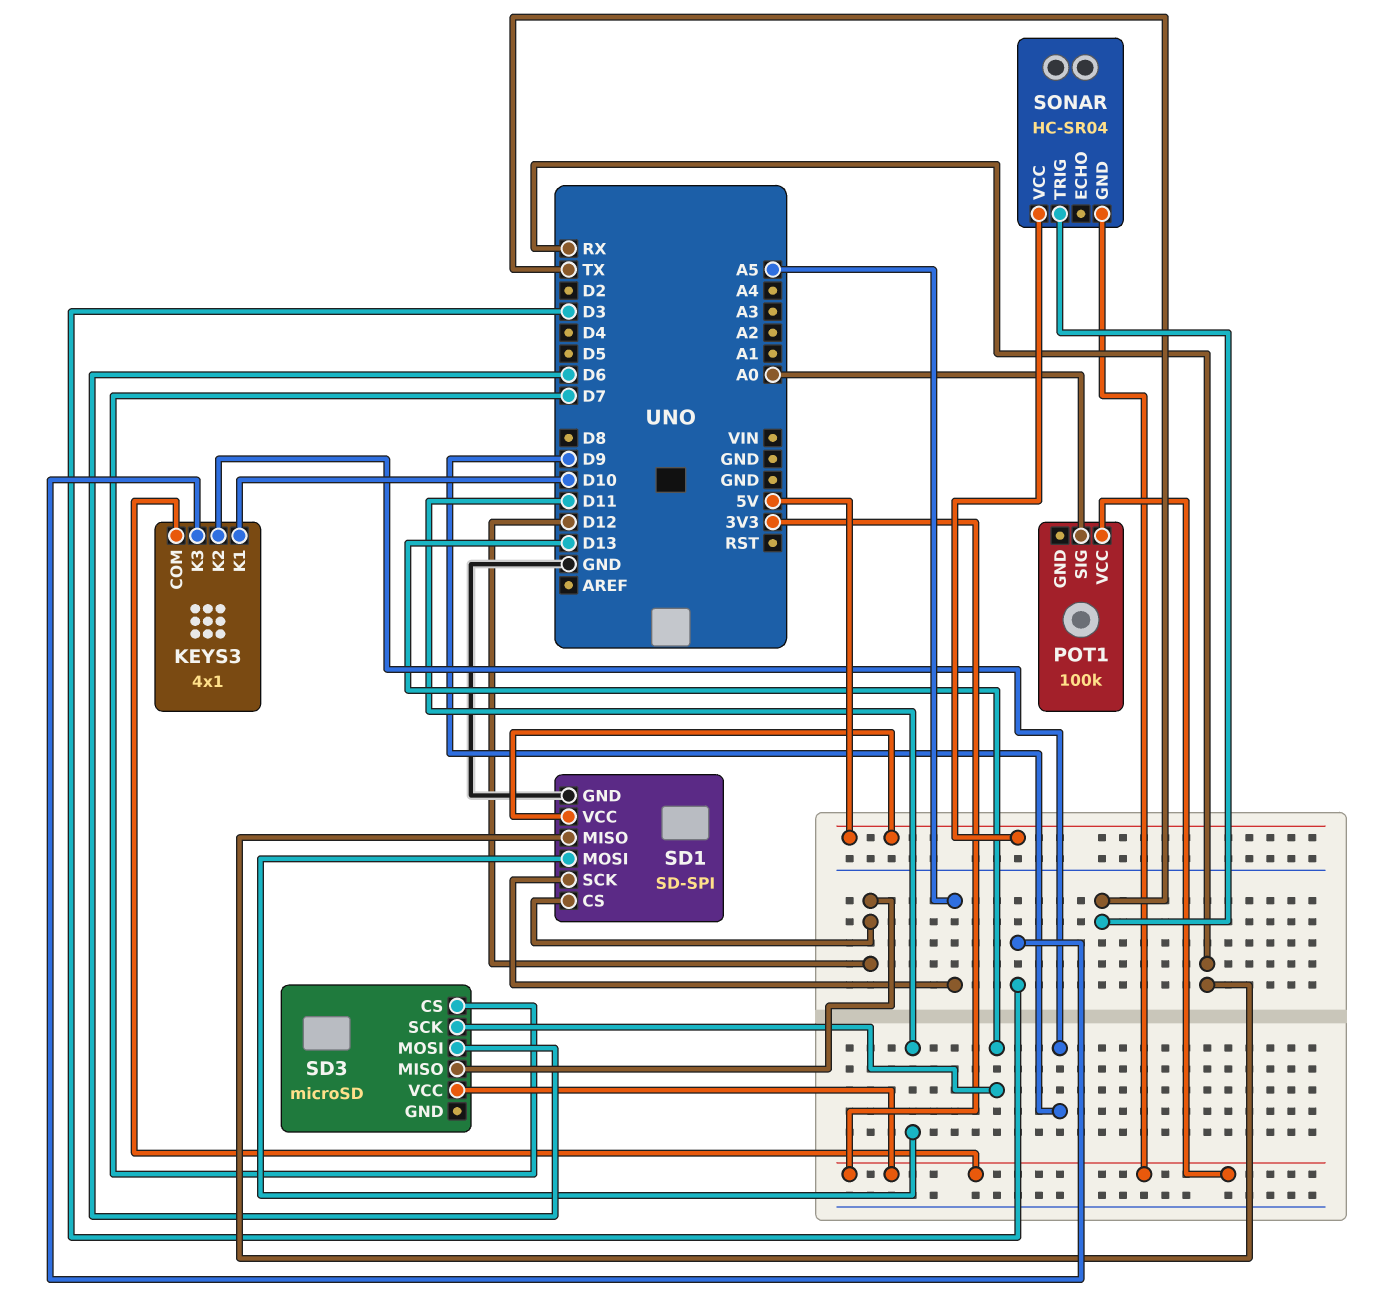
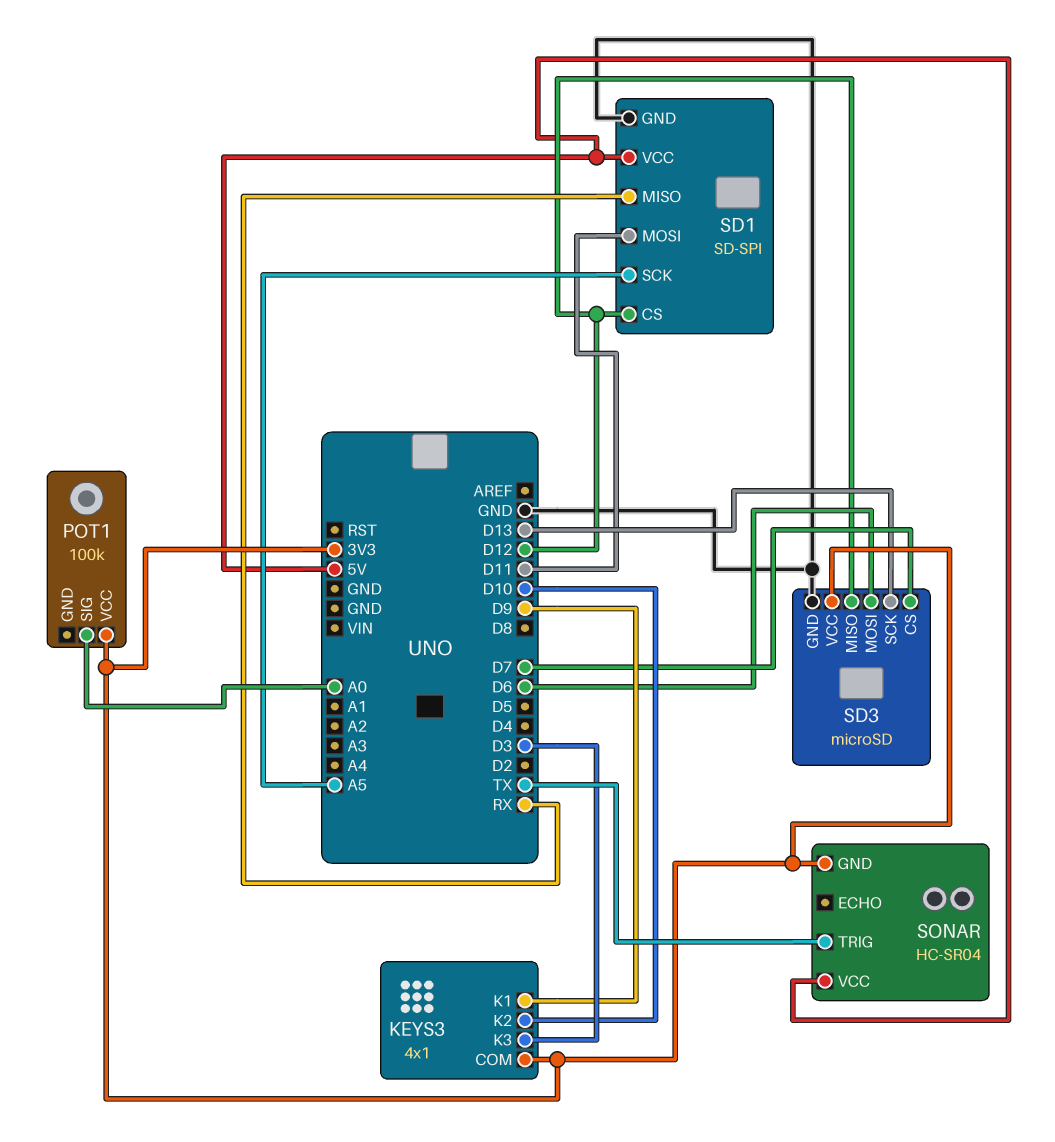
KEYS3 pin K1: D10 -> D9
KEYS3 pin K2: D9 -> D10
SD3 pin GND: none -> GND

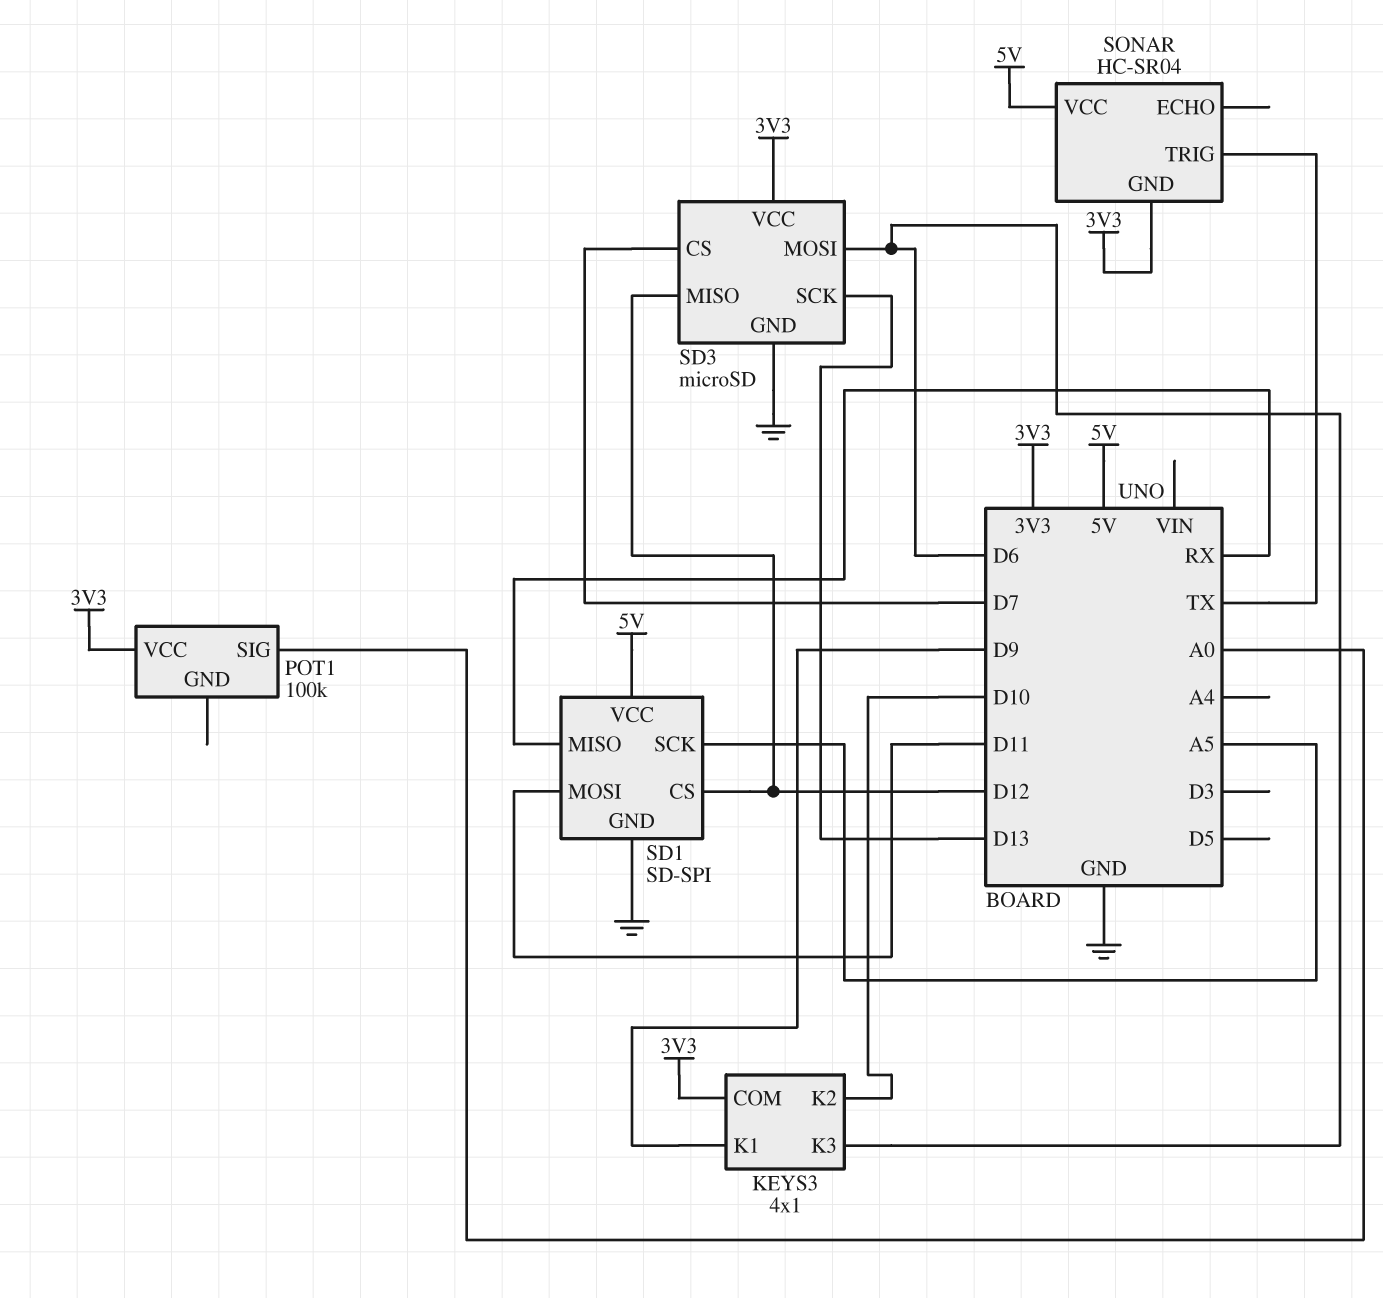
KEYS3 pin K3: D3 -> D6

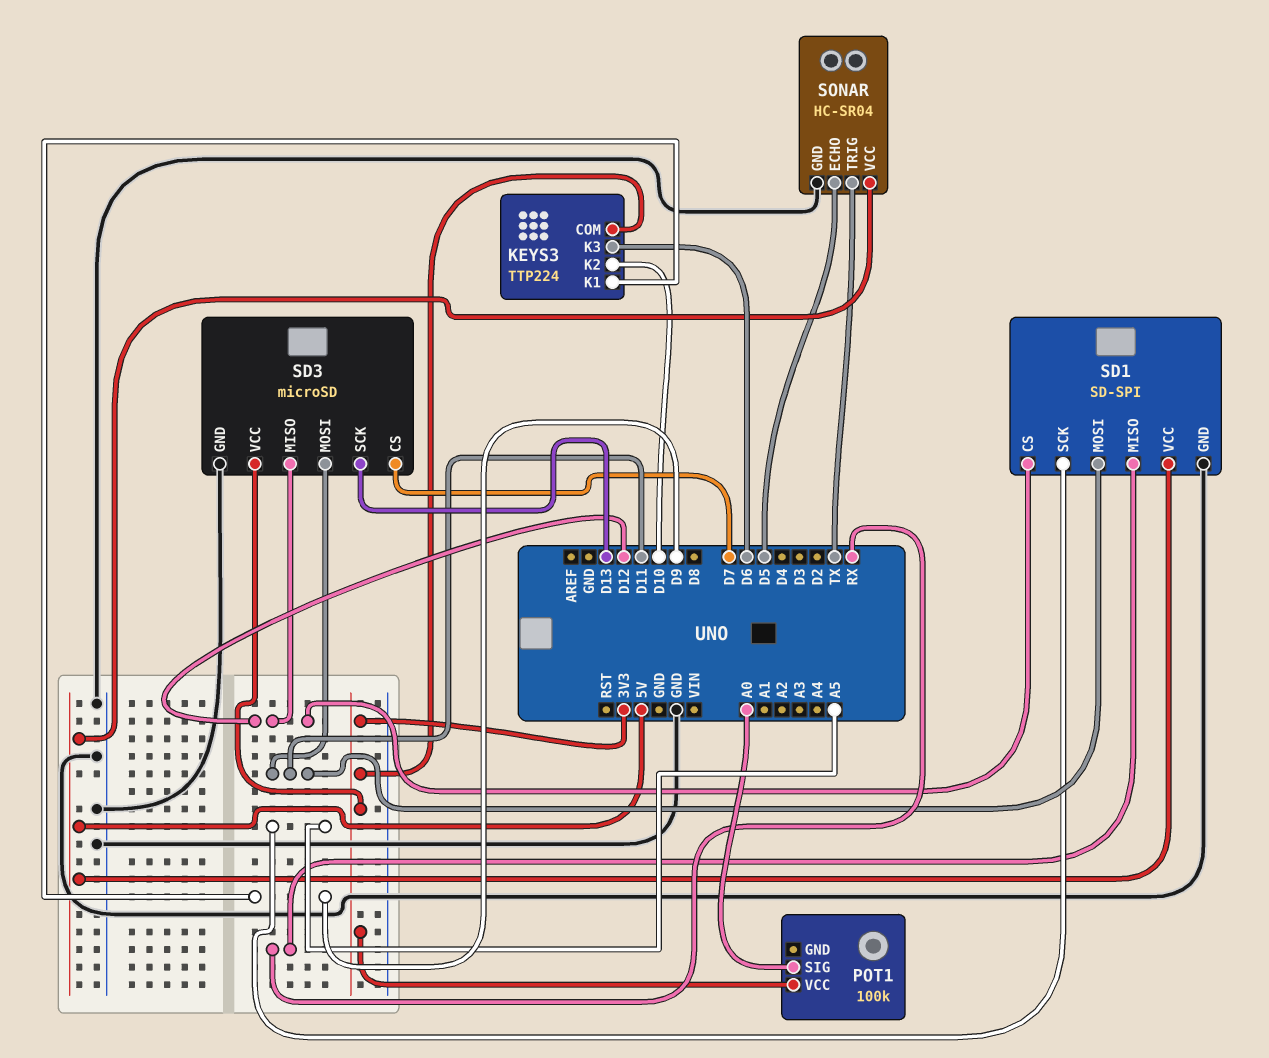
KEYS3: 4x1 -> TTP224
SD3 pin MOSI: D6 -> D11
SONAR pin ECHO: none -> D5
SONAR pin GND: 3V3 -> GND

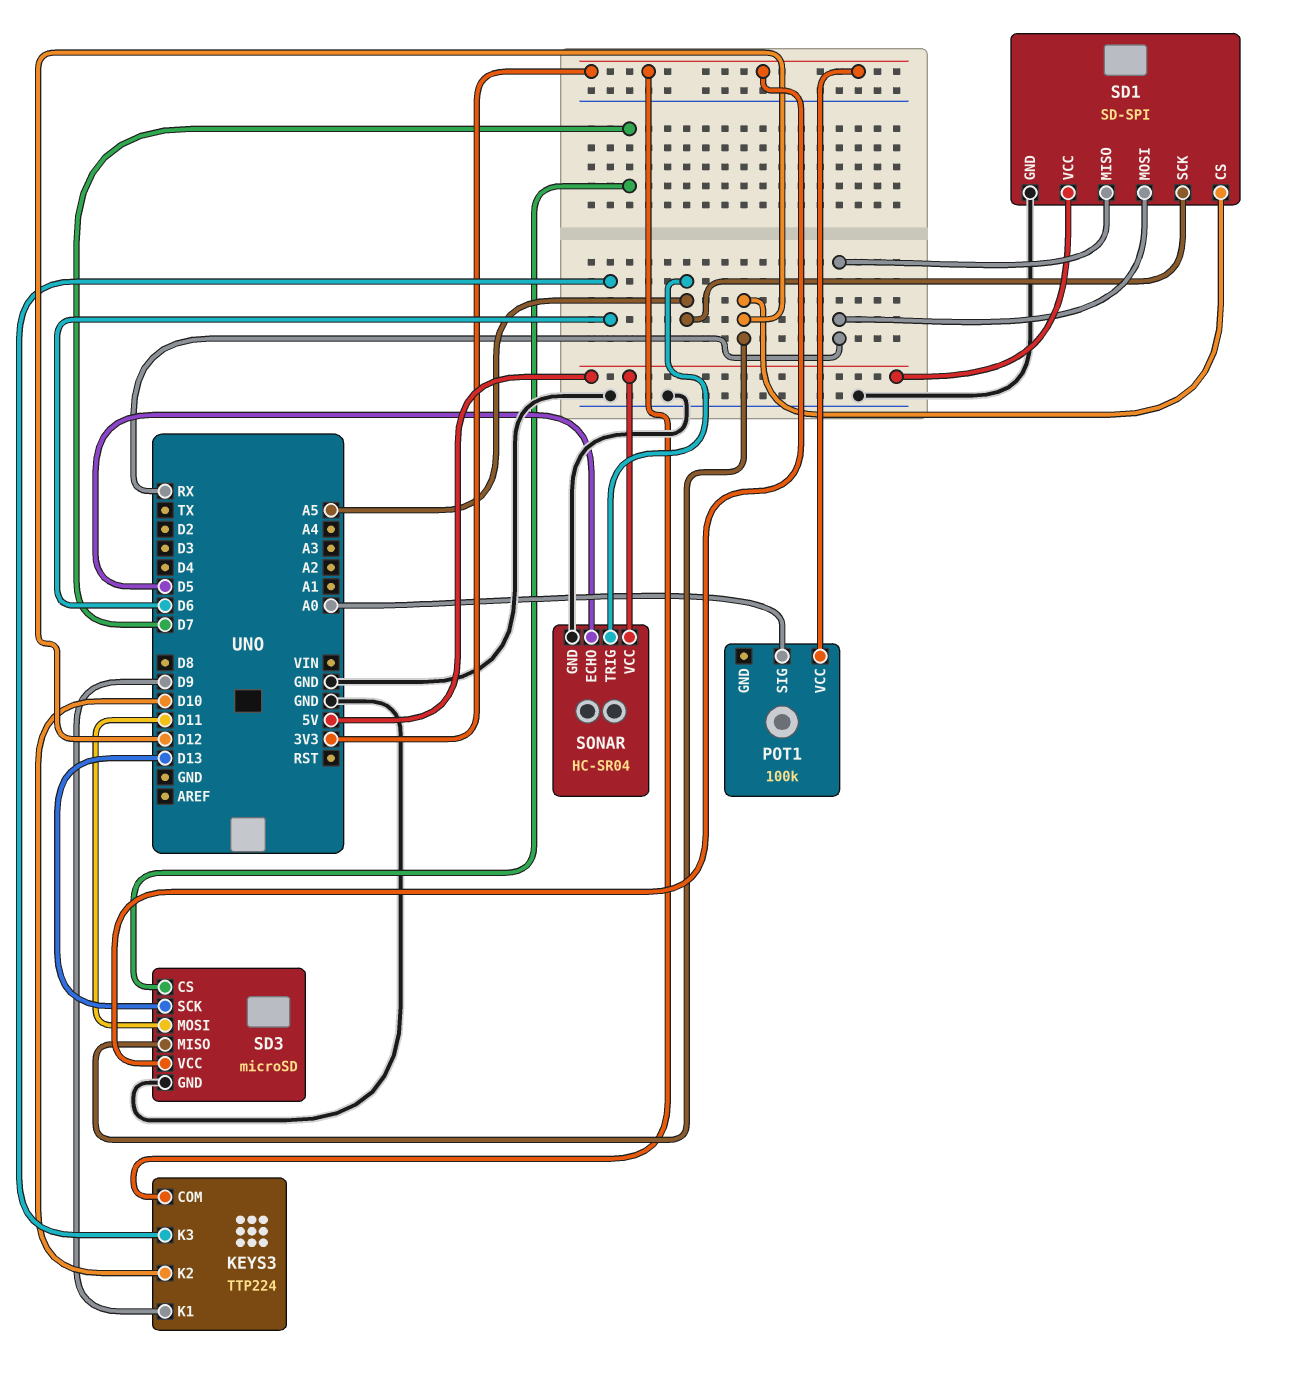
SD1 pin MOSI: D11 -> RX
SONAR pin TRIG: TX -> A5

